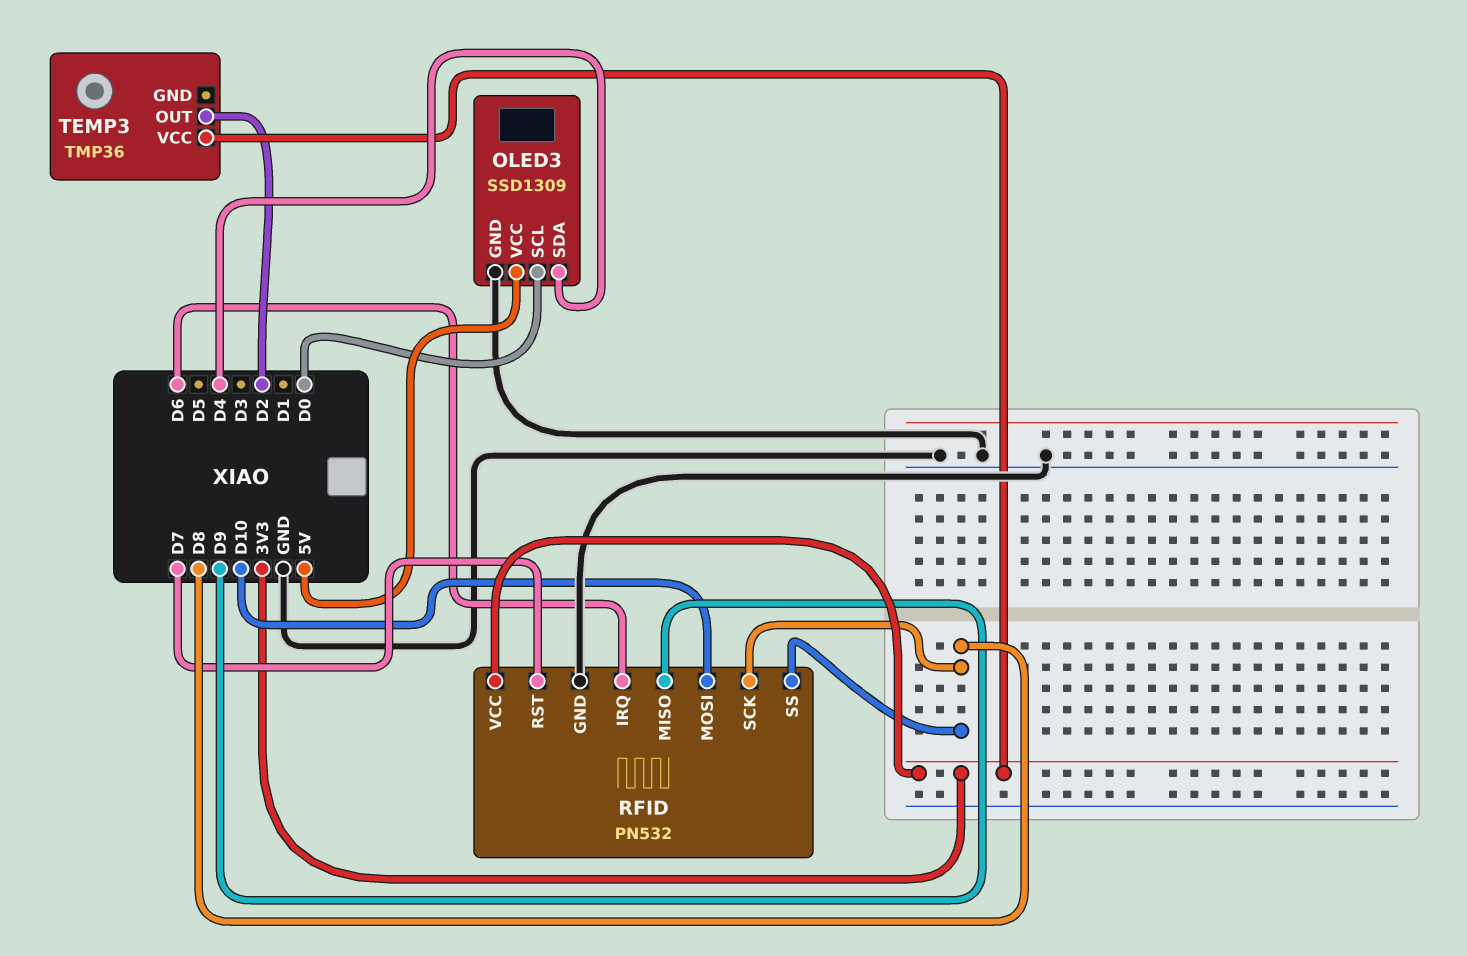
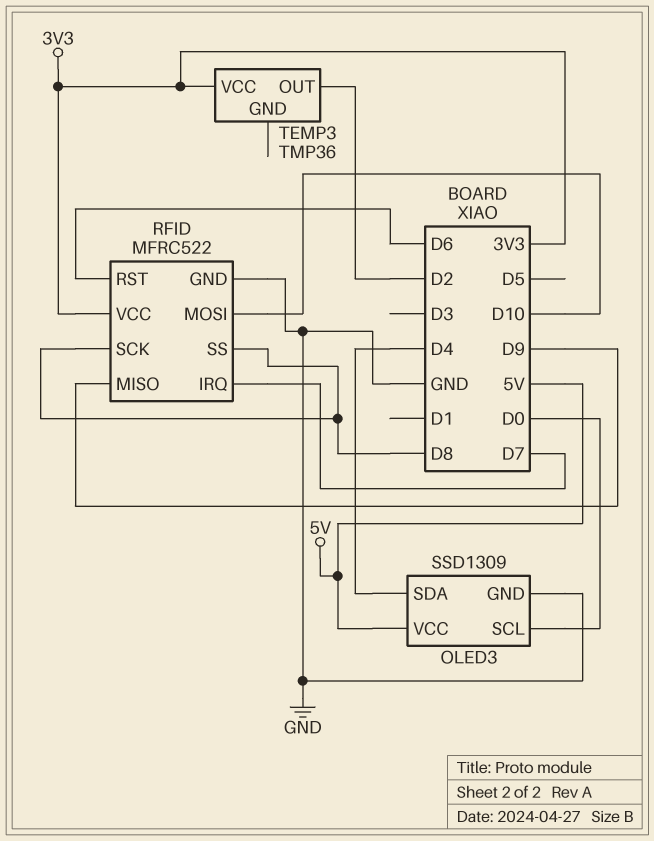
RFID: PN532 -> MFRC522
RFID pin IRQ: D6 -> D7
RFID pin RST: D7 -> D6

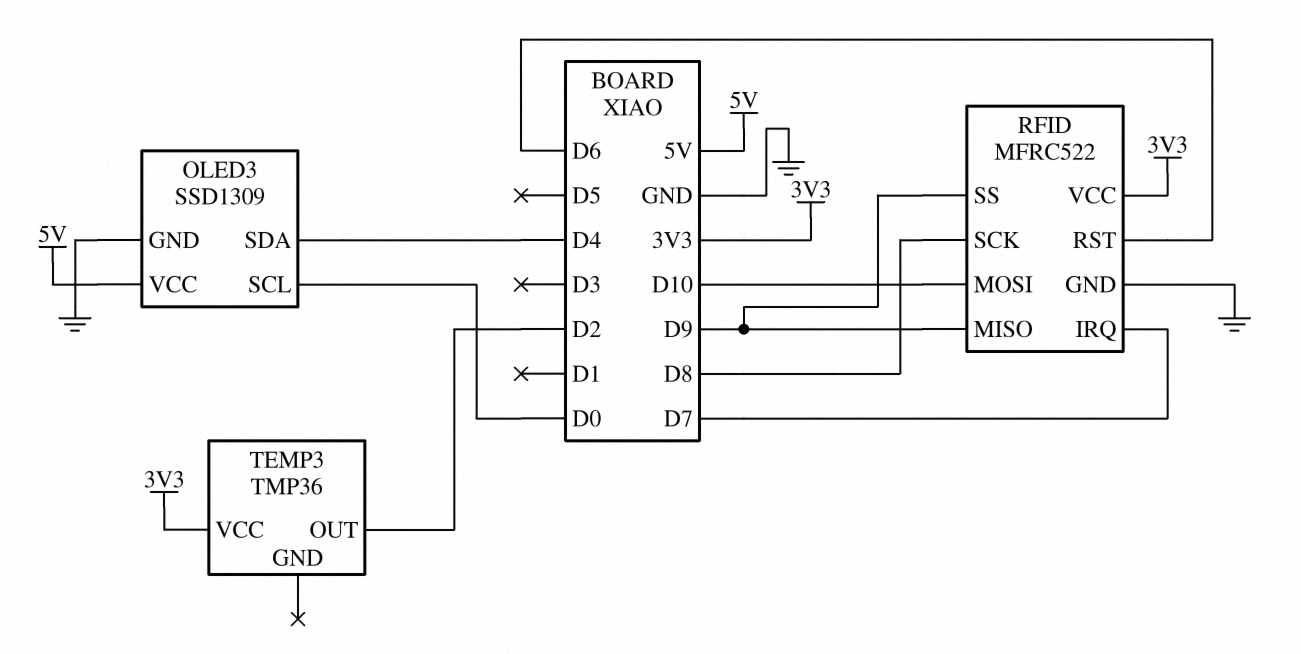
RFID pin SS: D8 -> D9

